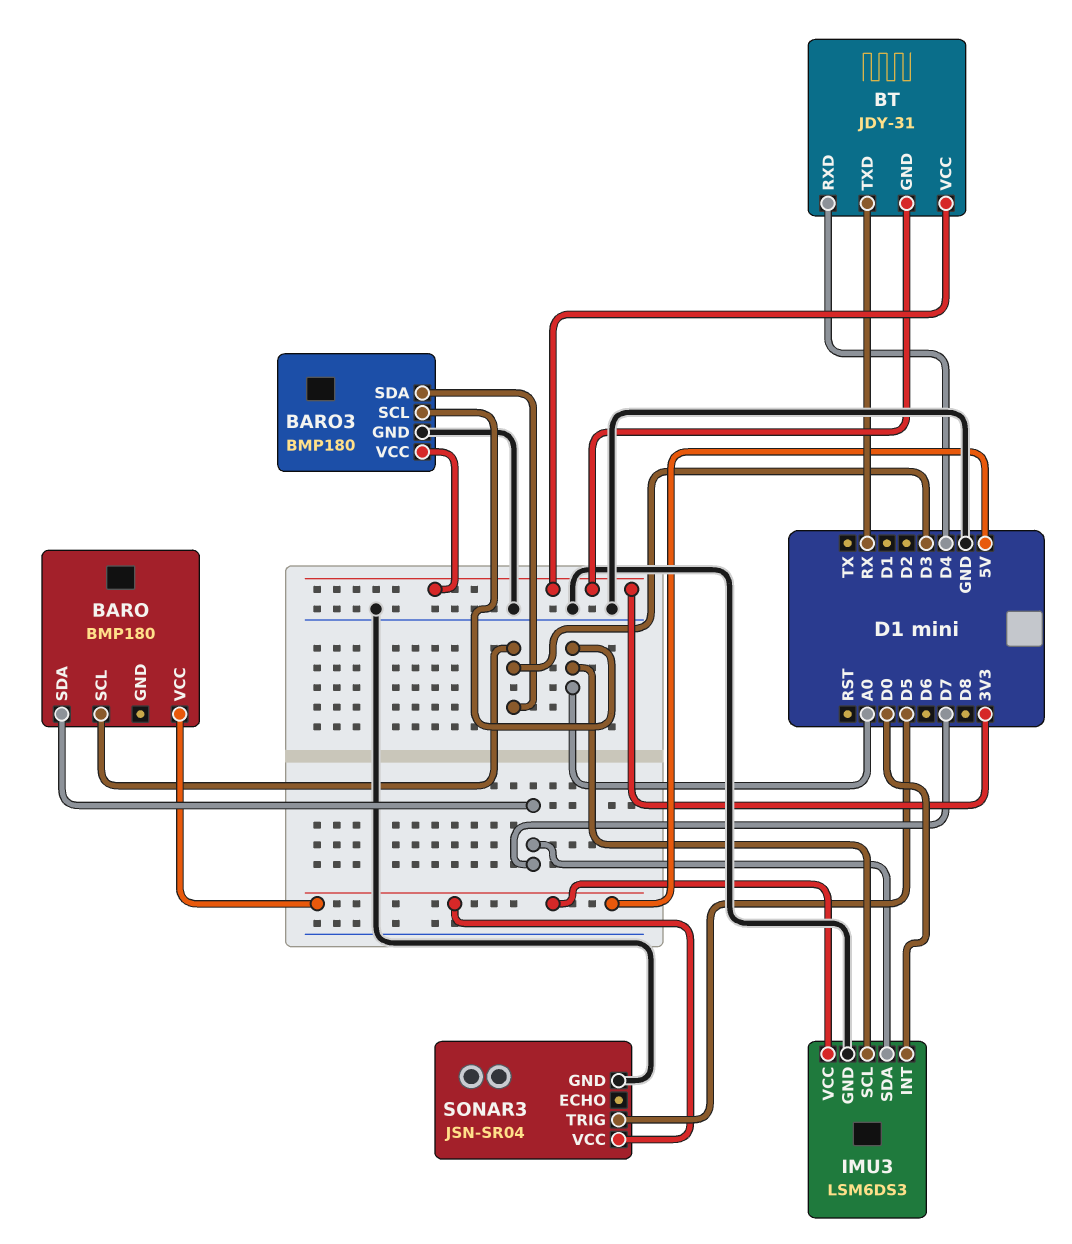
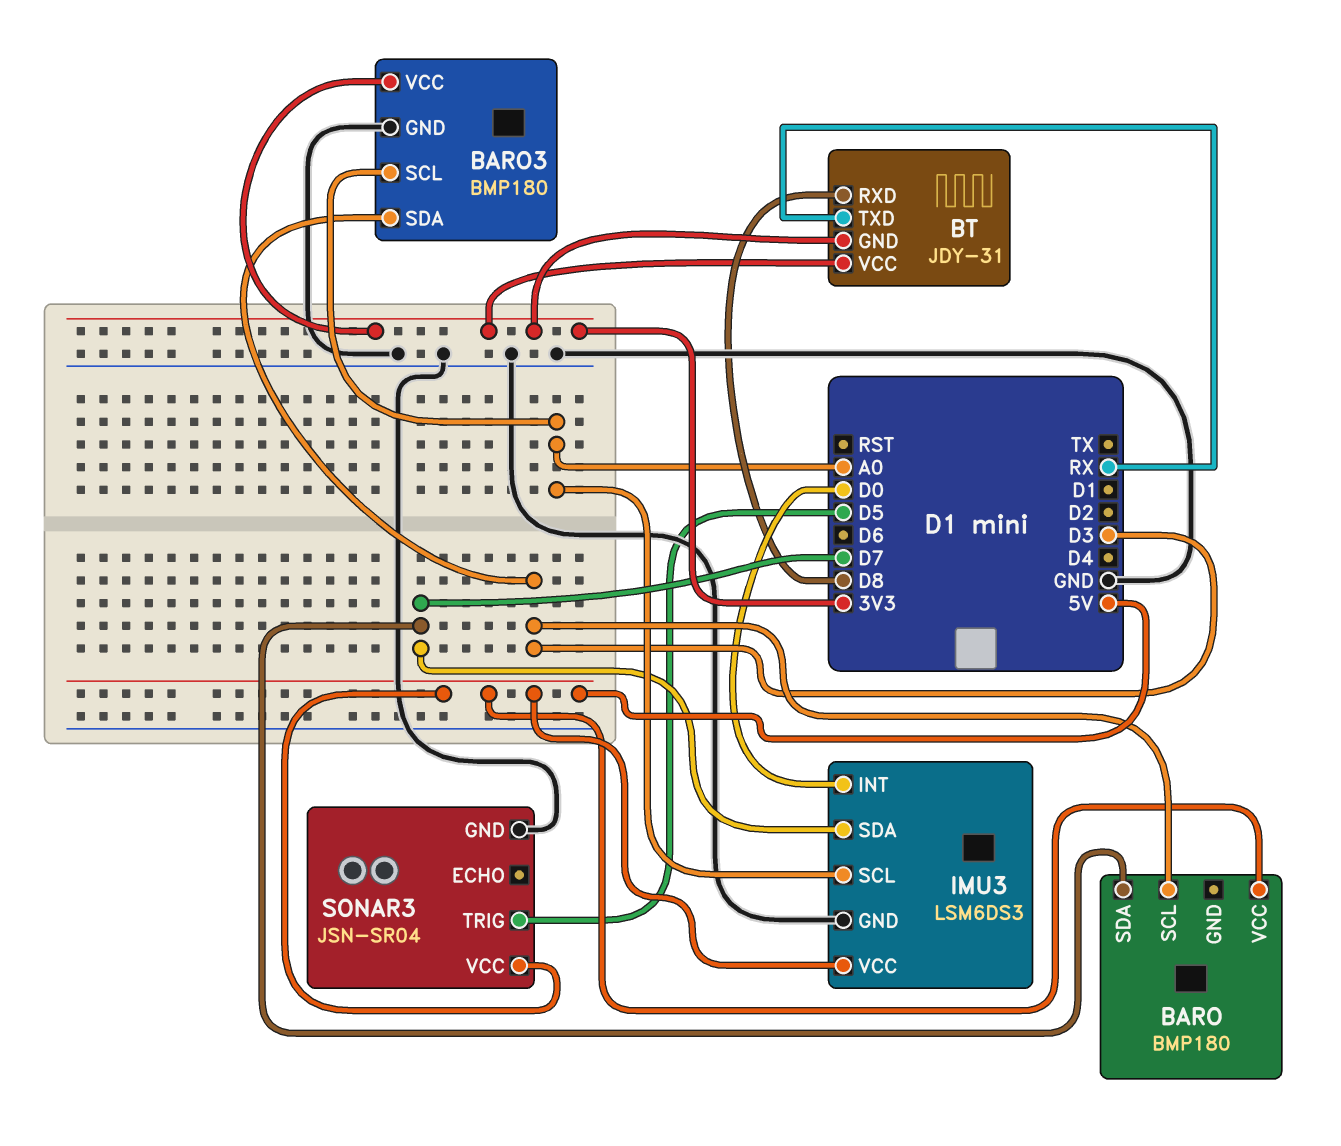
BT pin RXD: D4 -> D8

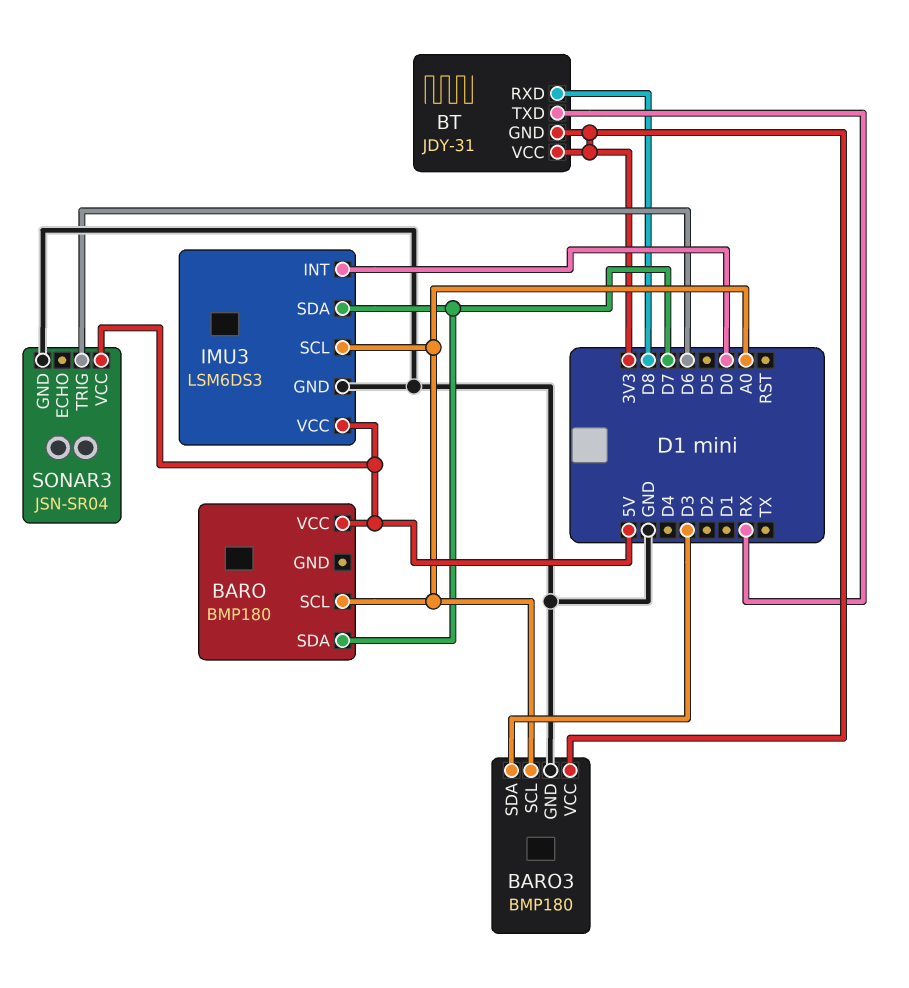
BARO pin SCL: D3 -> A0
SONAR3 pin TRIG: D5 -> D6

